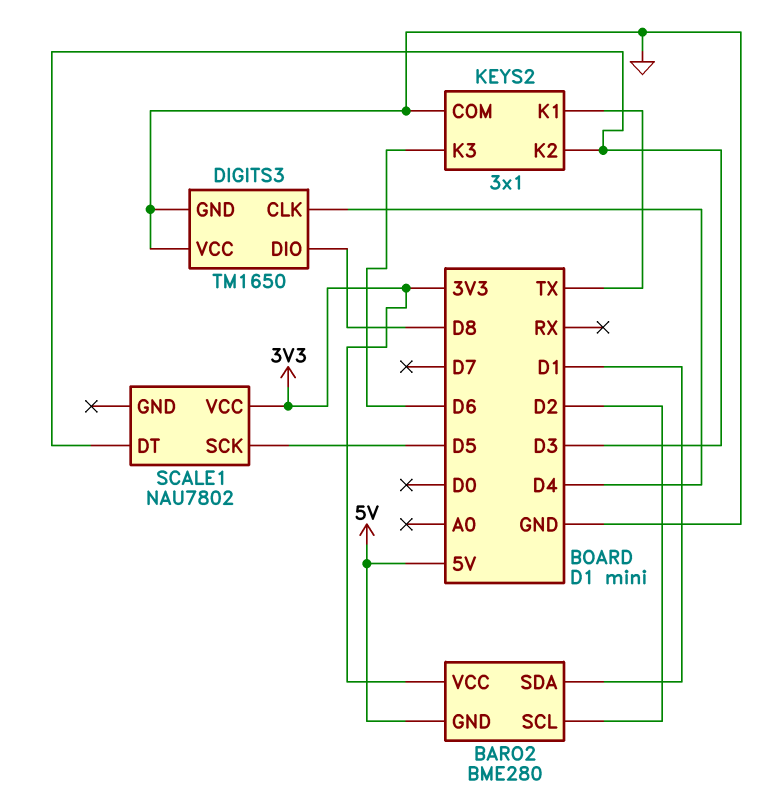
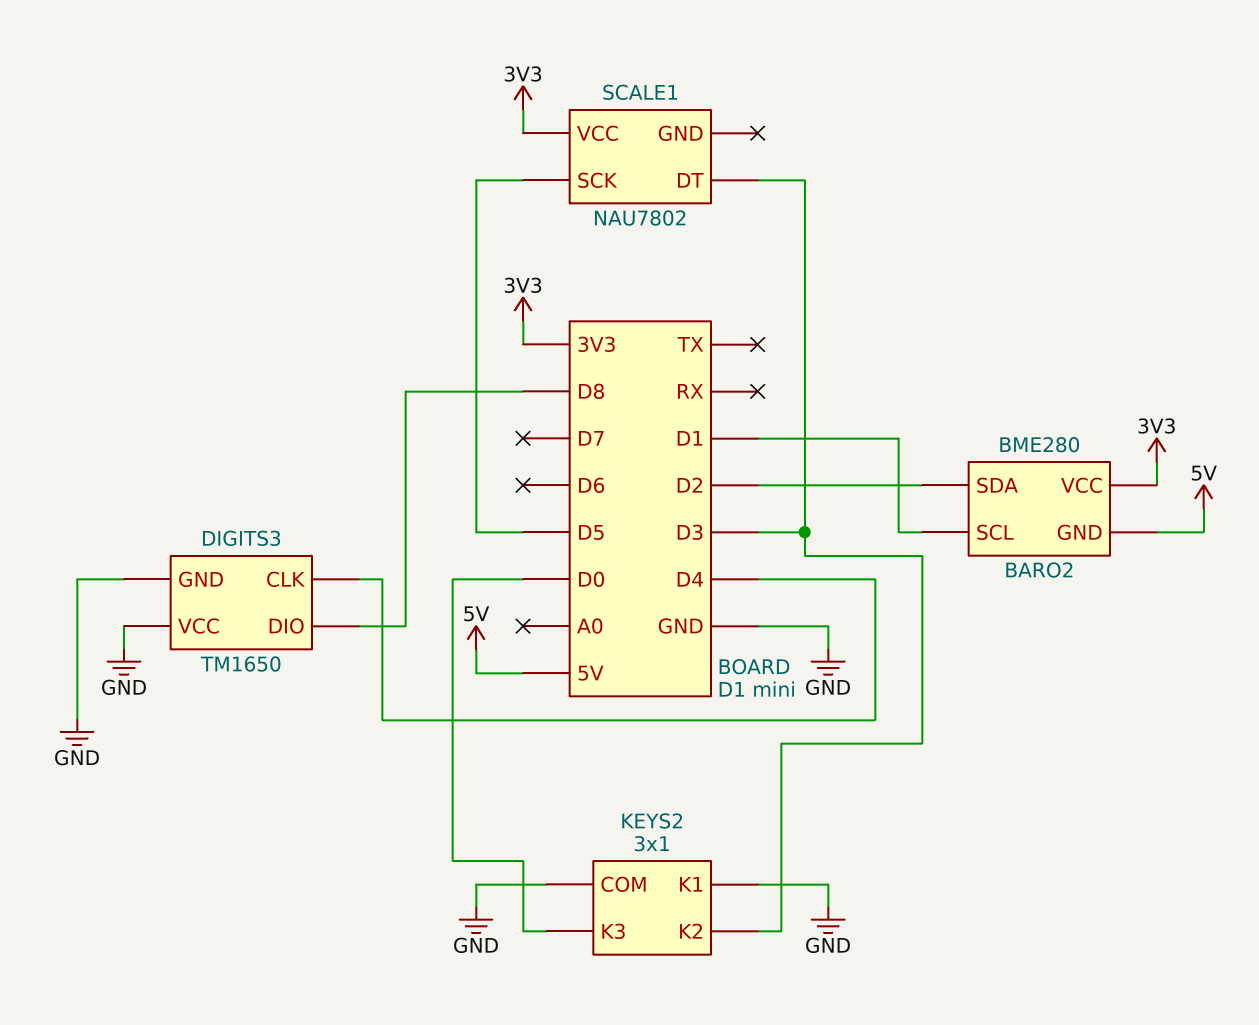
BARO2 pin SCL: D2 -> D1
BARO2 pin SDA: D1 -> D2
KEYS2 pin K1: TX -> GND
KEYS2 pin K3: D6 -> D0

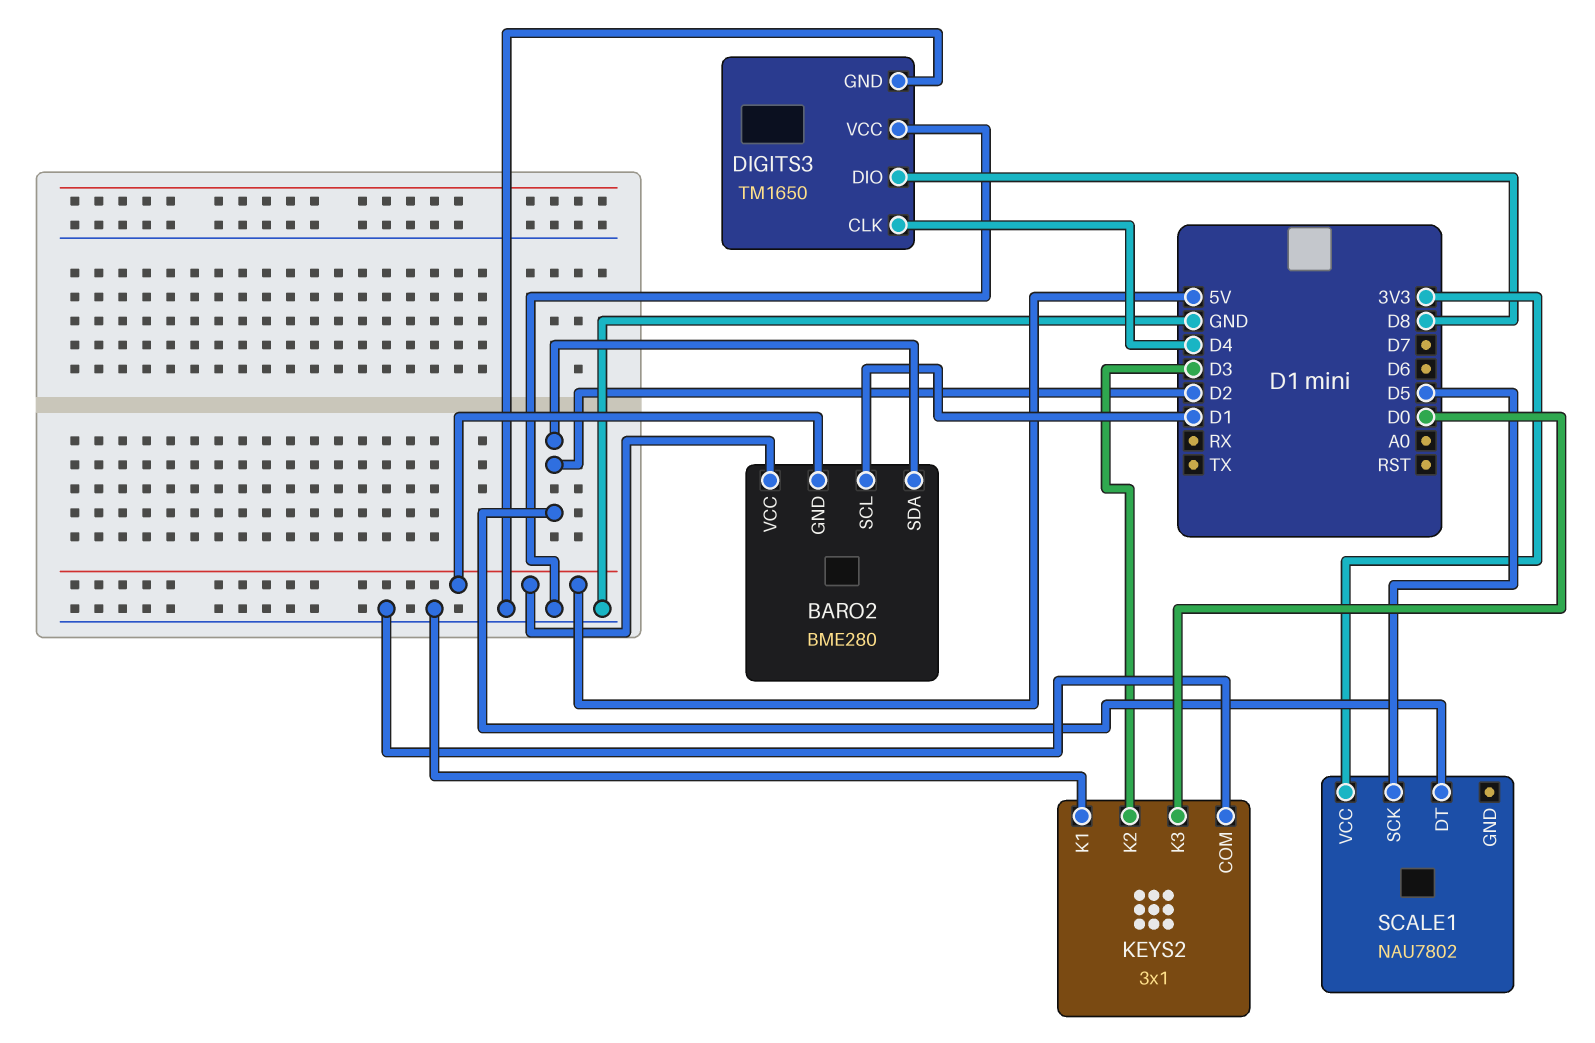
BARO2 pin VCC: 3V3 -> 5V
SCALE1 pin DT: D3 -> D2

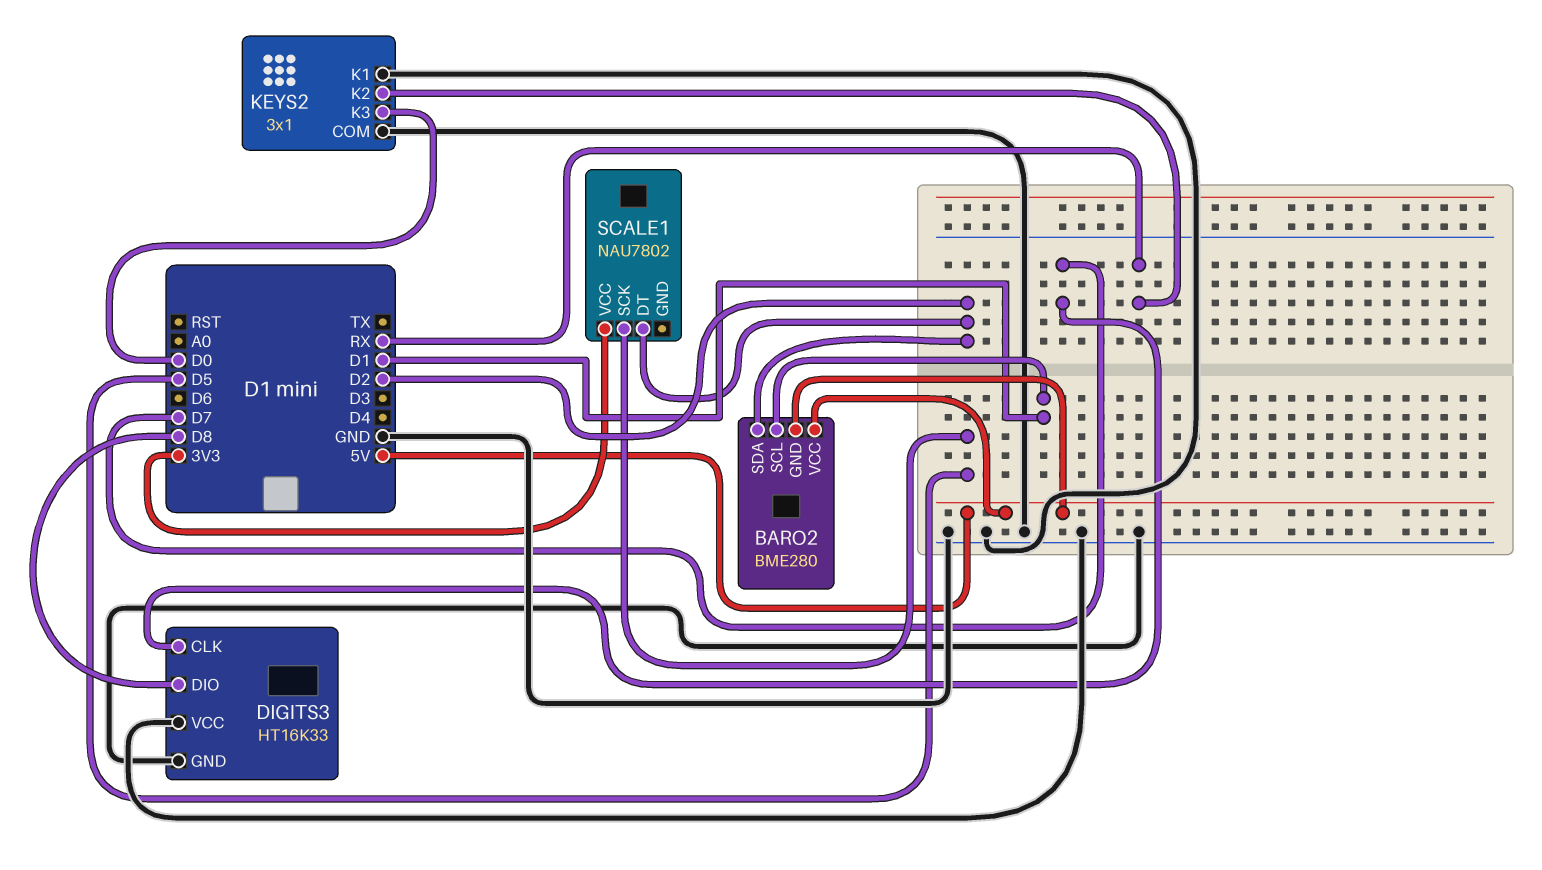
DIGITS3: TM1650 -> HT16K33
DIGITS3 pin CLK: D4 -> D7
KEYS2 pin K2: D3 -> RX

